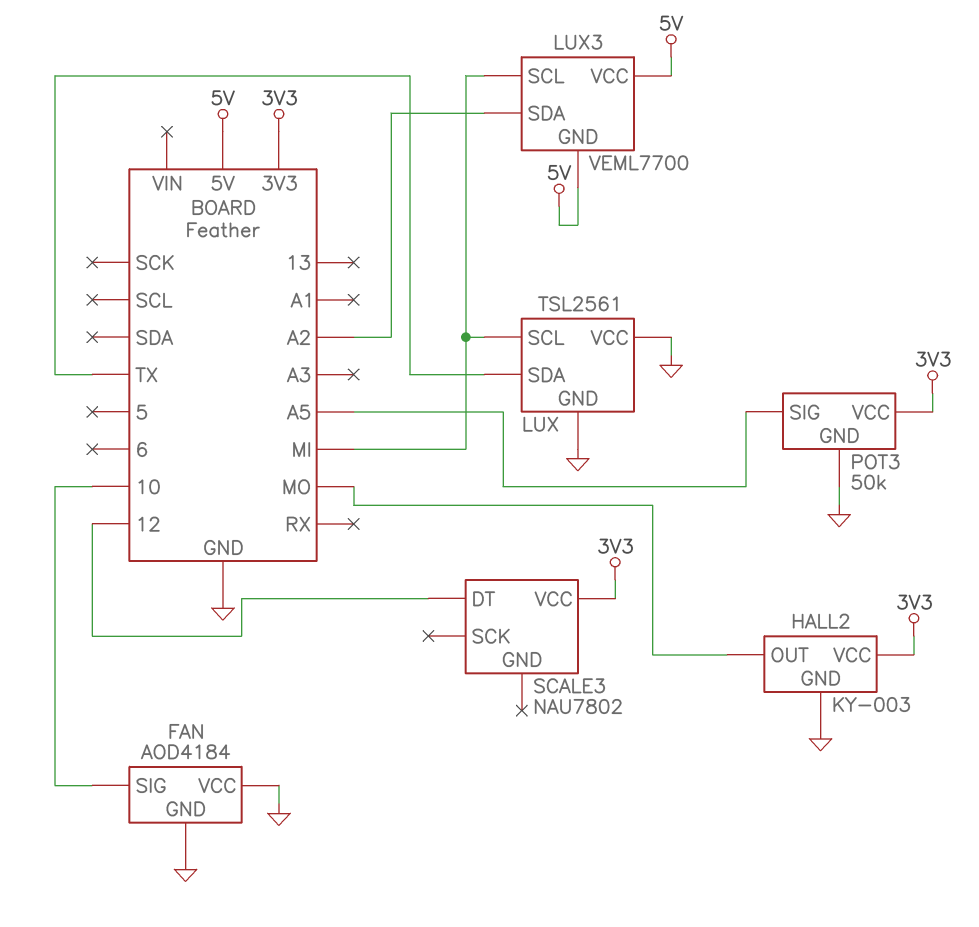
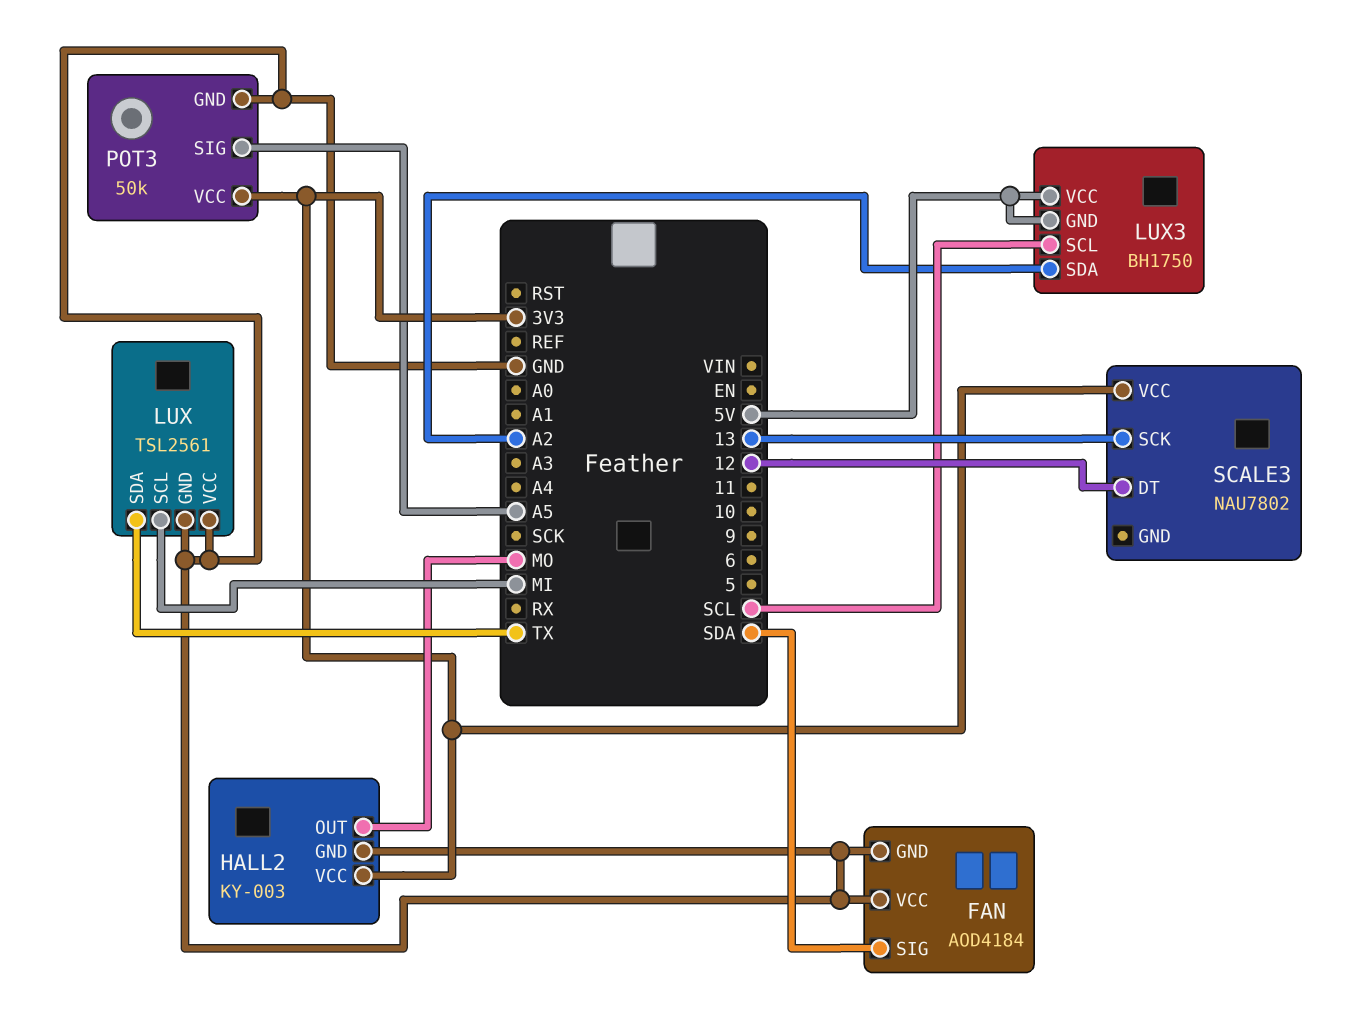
FAN pin SIG: 10 -> SDA
LUX3: VEML7700 -> BH1750
LUX3 pin SCL: MI -> SCL
SCALE3 pin SCK: none -> 13

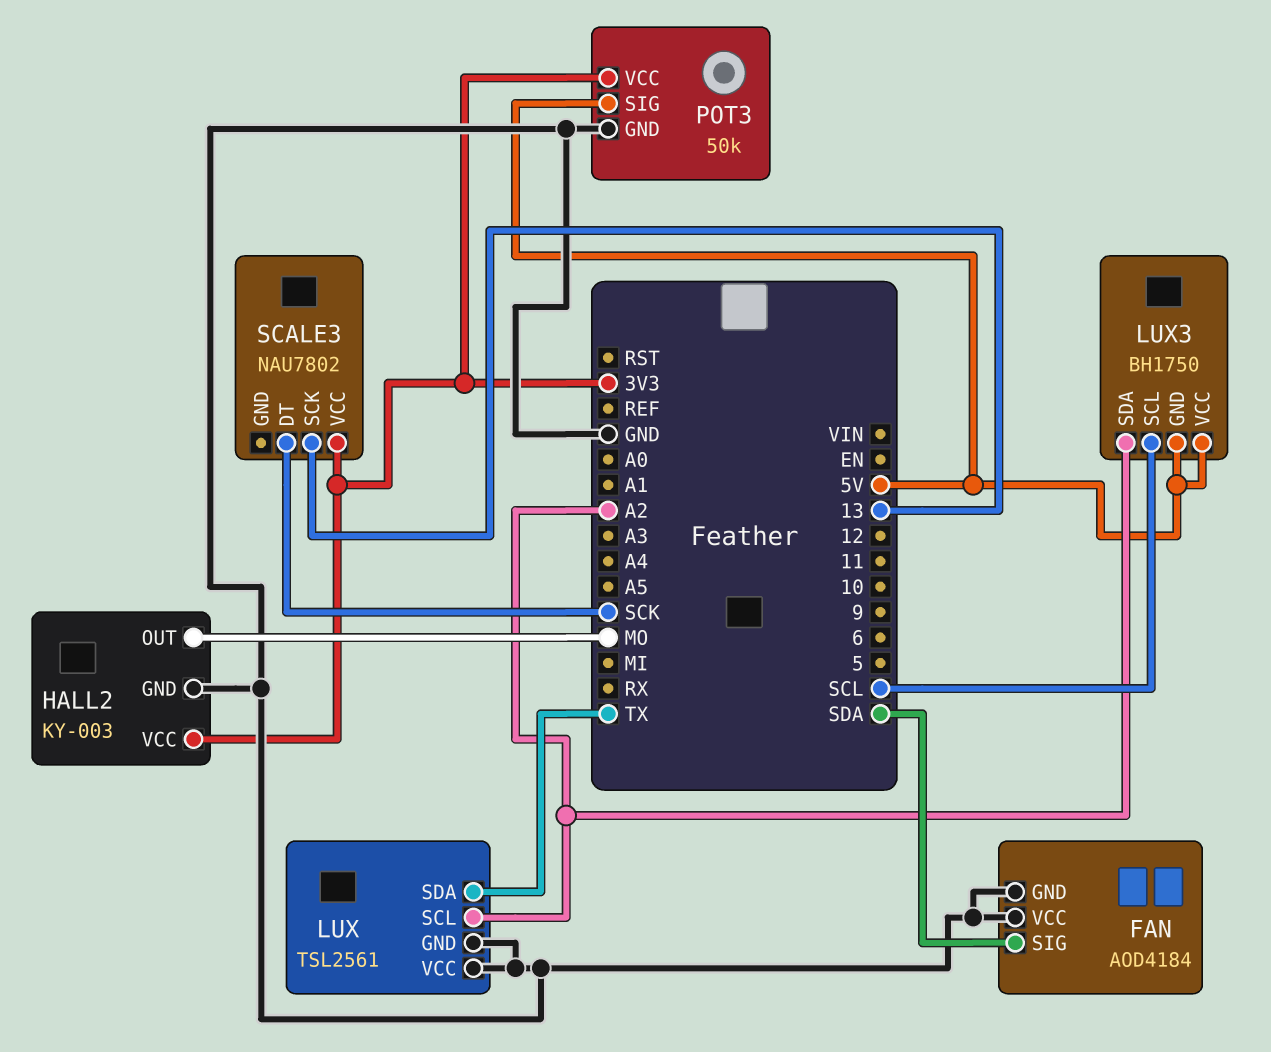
LUX pin SCL: MI -> A2
POT3 pin SIG: A5 -> 5V
SCALE3 pin DT: 12 -> SCK

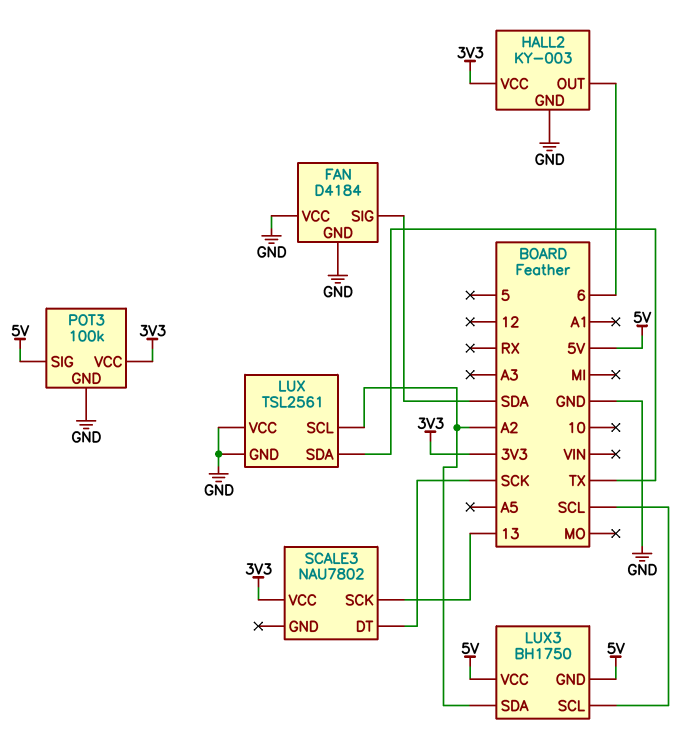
FAN: AOD4184 -> D4184
HALL2 pin OUT: MO -> 6
POT3: 50k -> 100k

